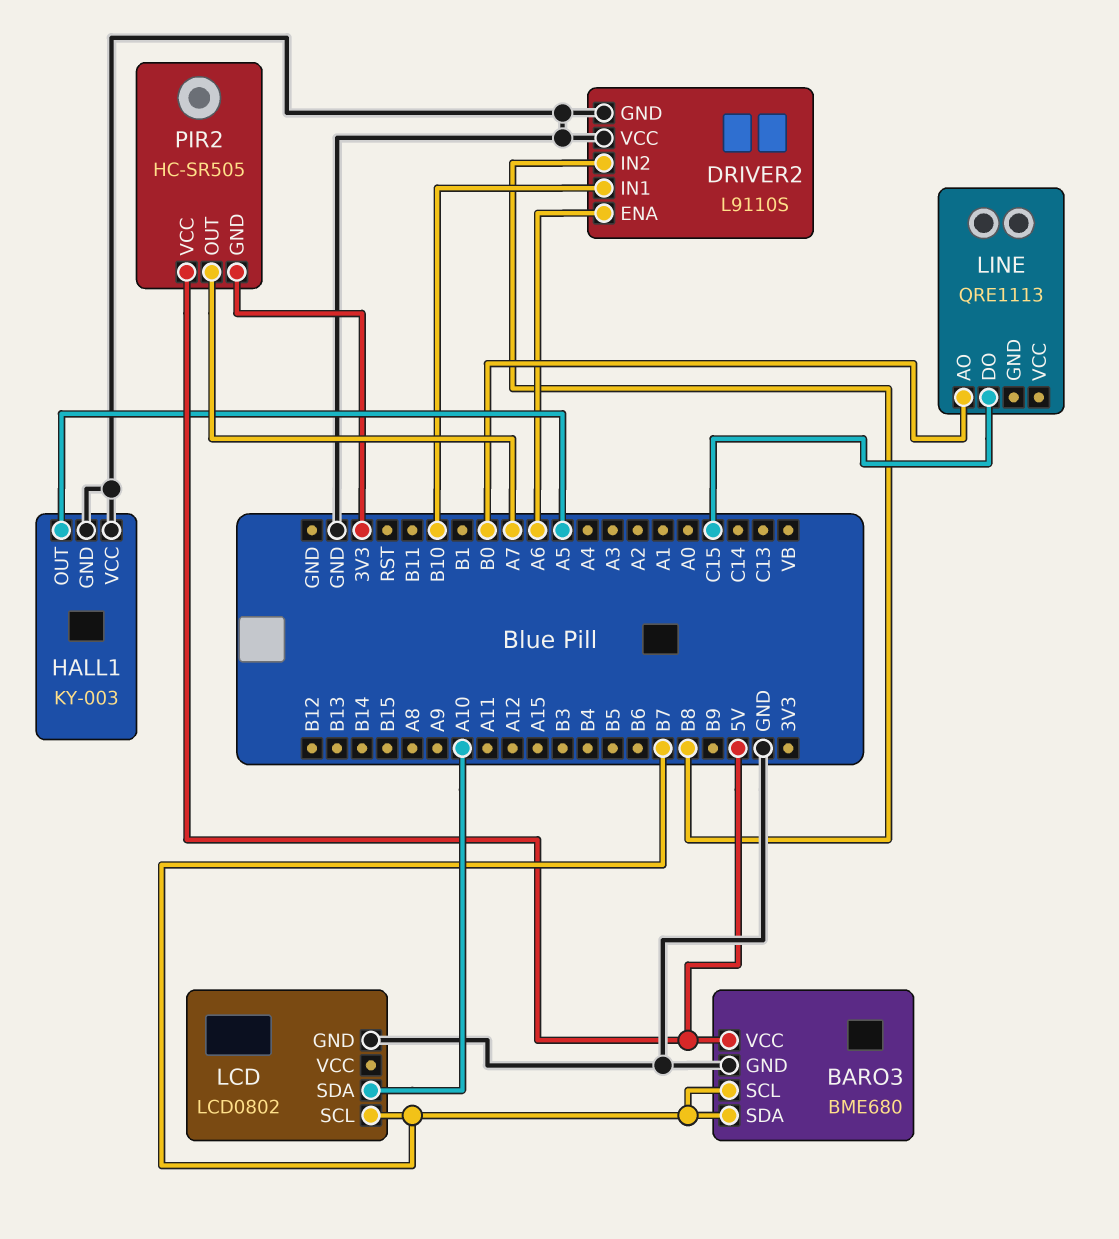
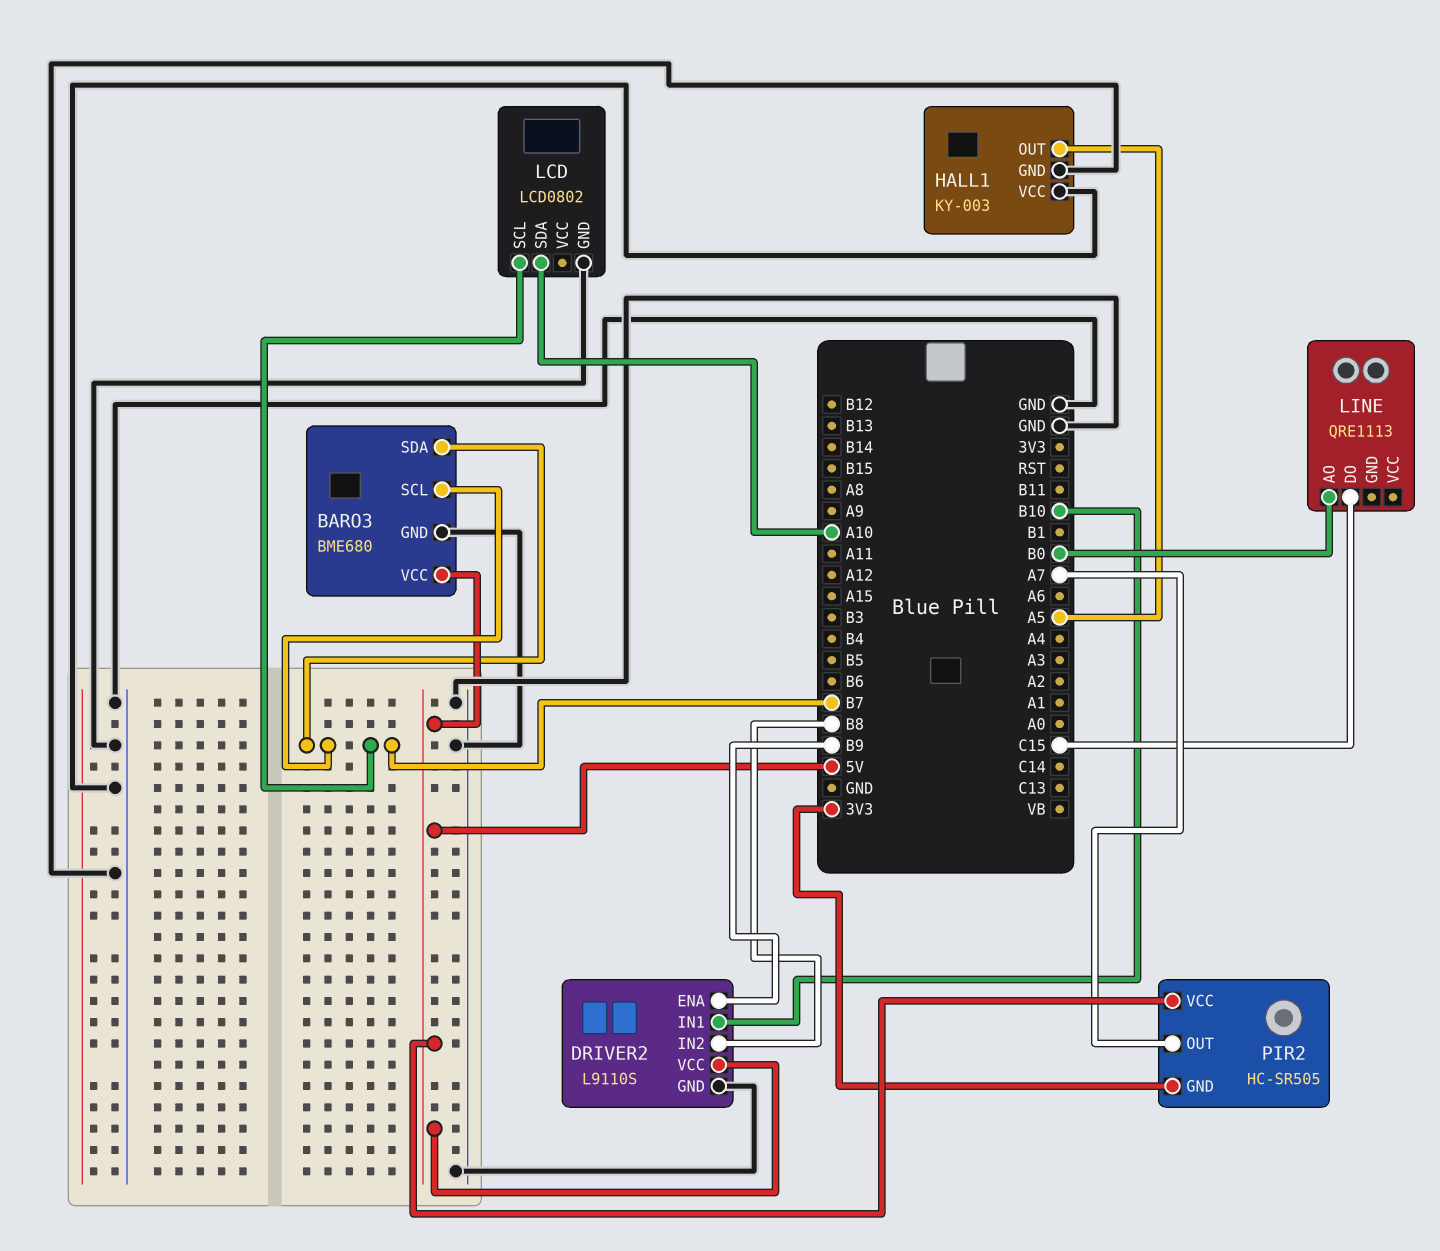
DRIVER2 pin ENA: A6 -> B9
DRIVER2 pin VCC: GND -> 5V

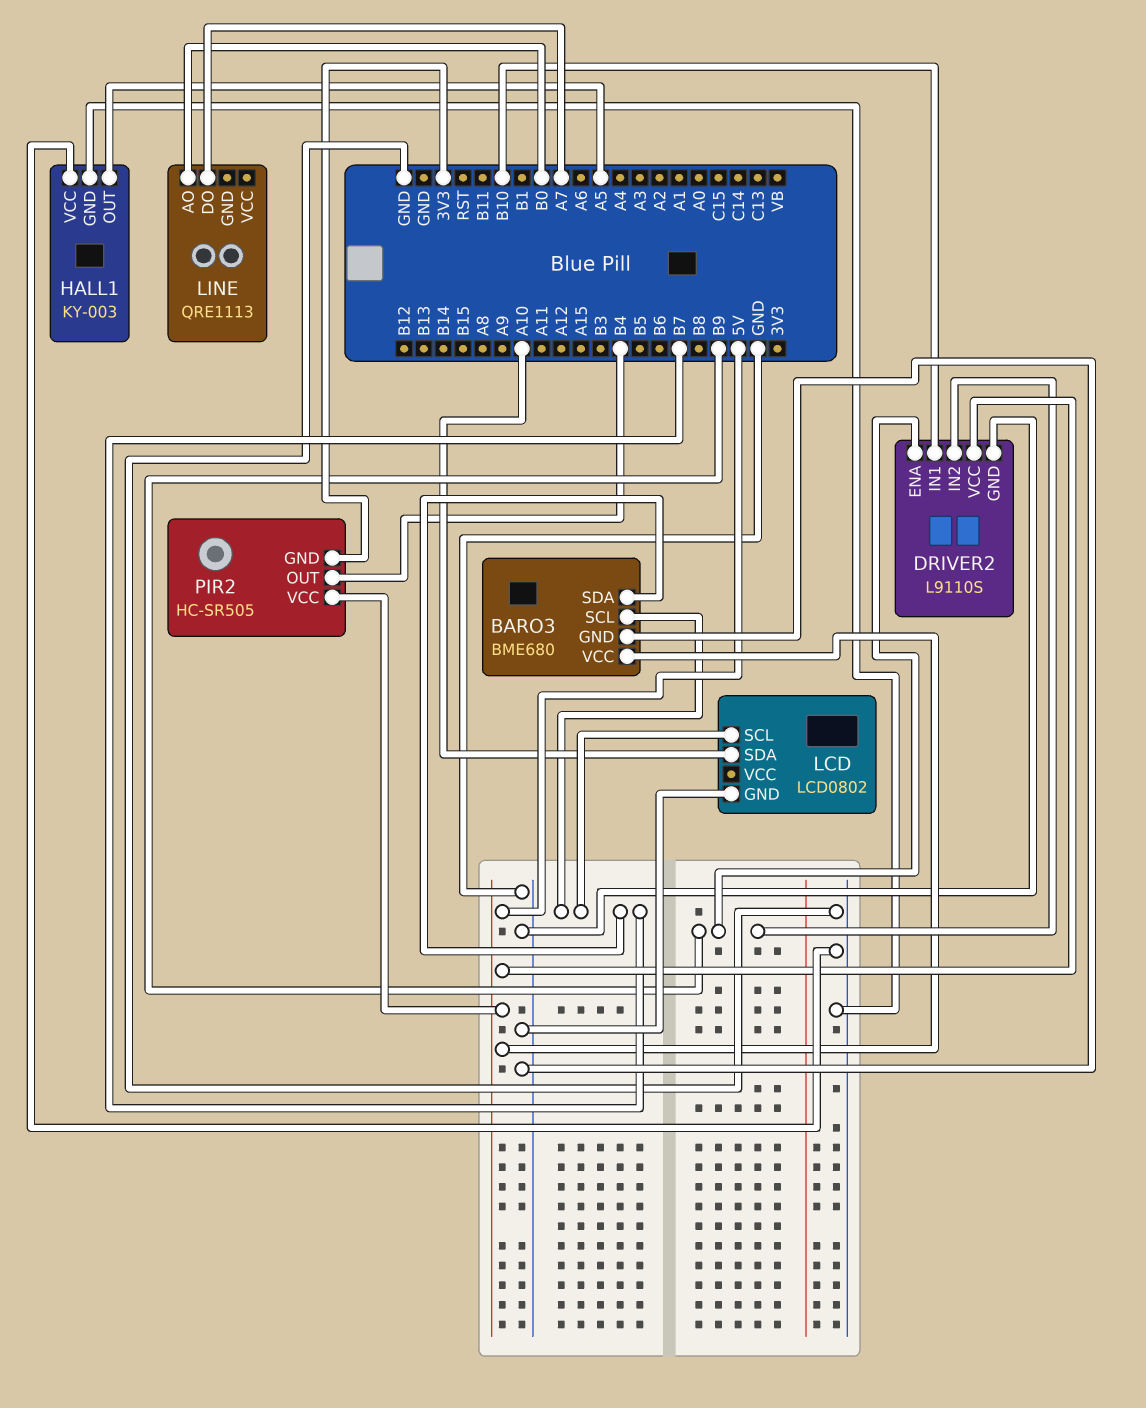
DRIVER2 pin IN2: B8 -> B9
LINE pin DO: C15 -> A7
PIR2 pin OUT: A7 -> B4

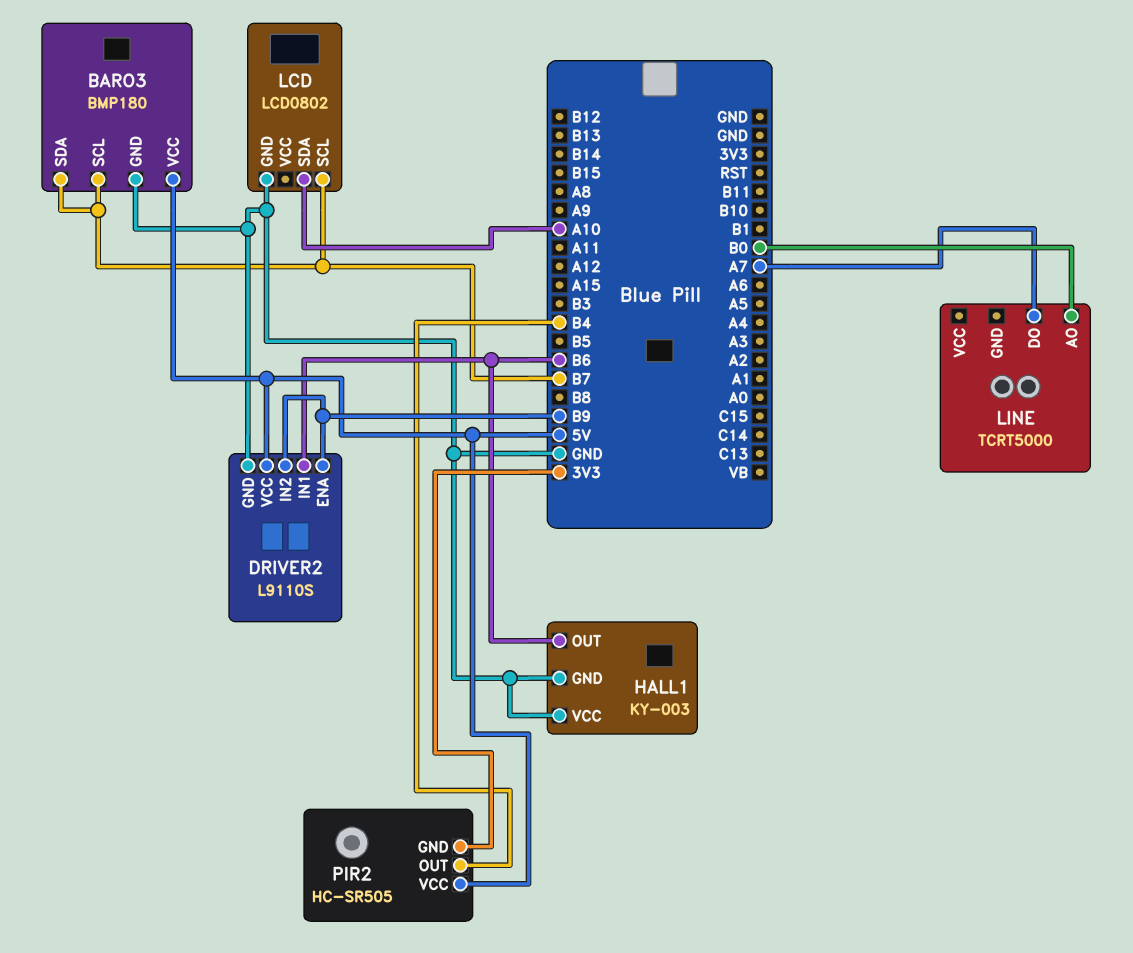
BARO3: BME680 -> BMP180
DRIVER2 pin IN1: B10 -> B6
HALL1 pin OUT: A5 -> B6
LINE: QRE1113 -> TCRT5000

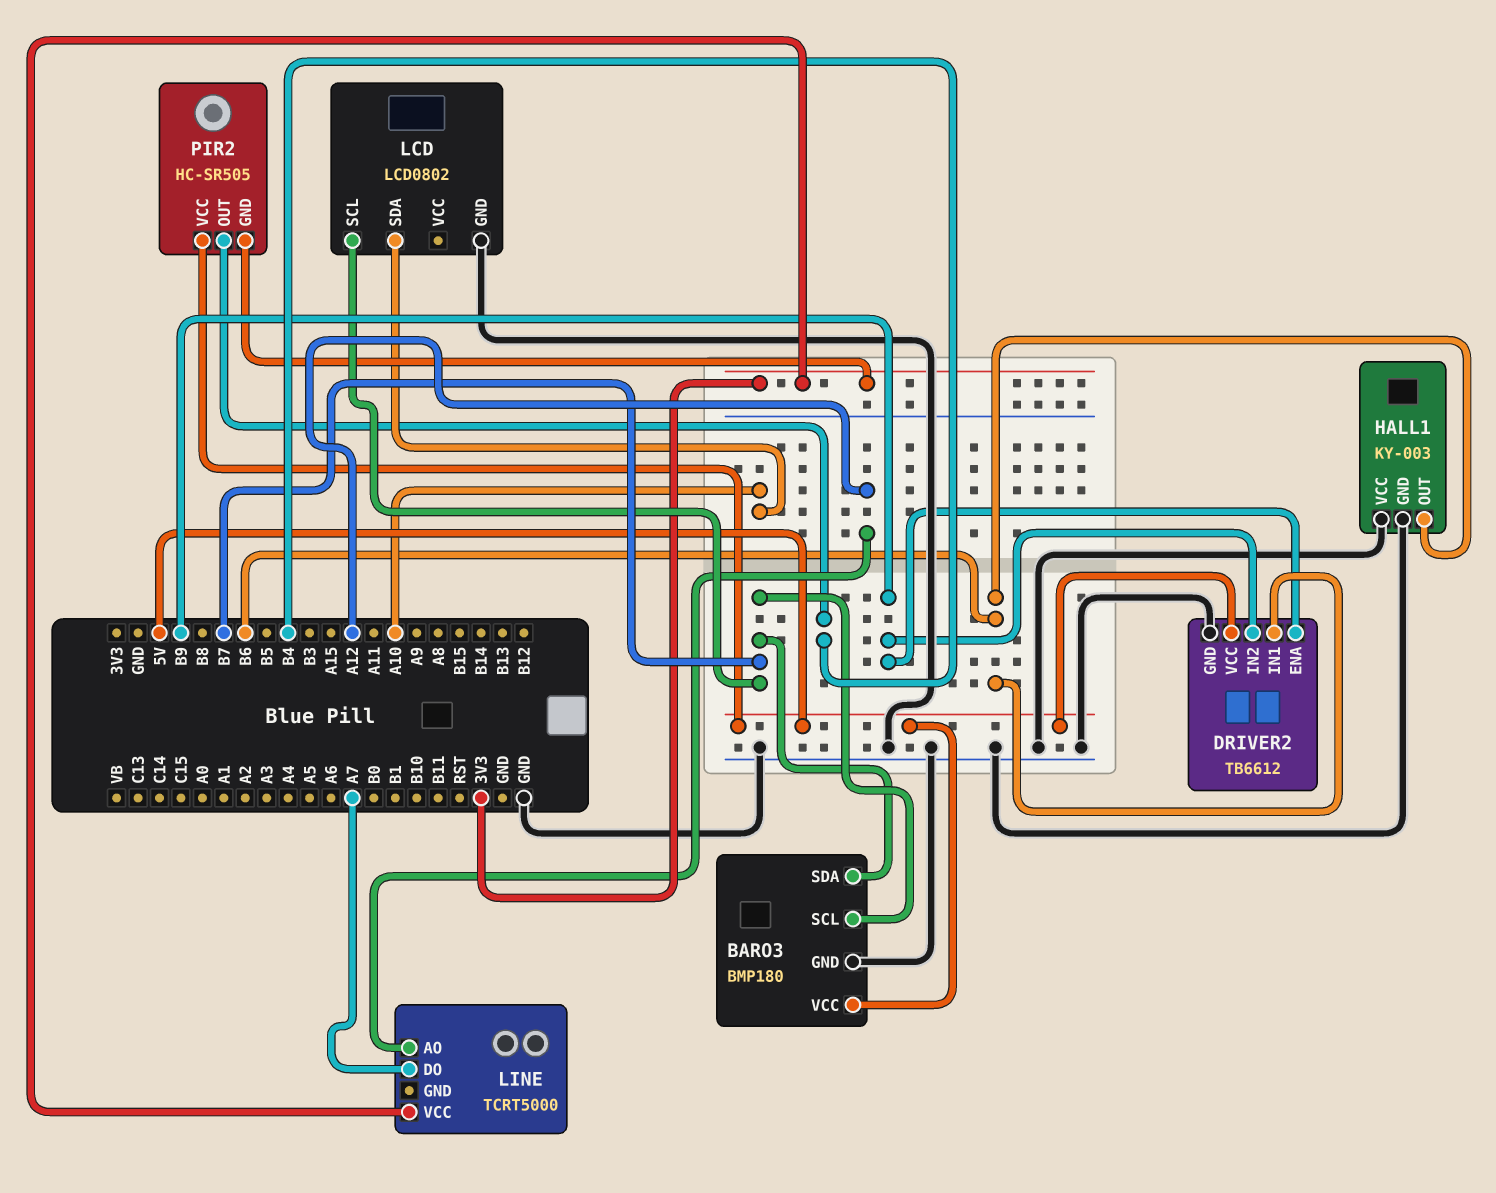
DRIVER2: L9110S -> TB6612
LINE pin AO: B0 -> A12
LINE pin VCC: none -> 3V3

